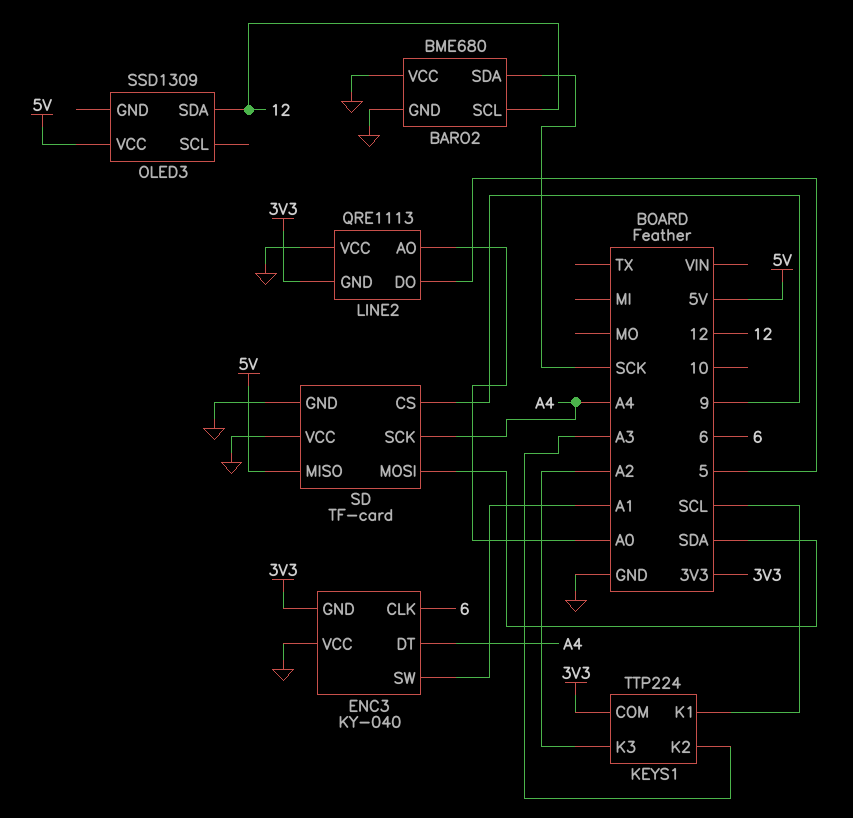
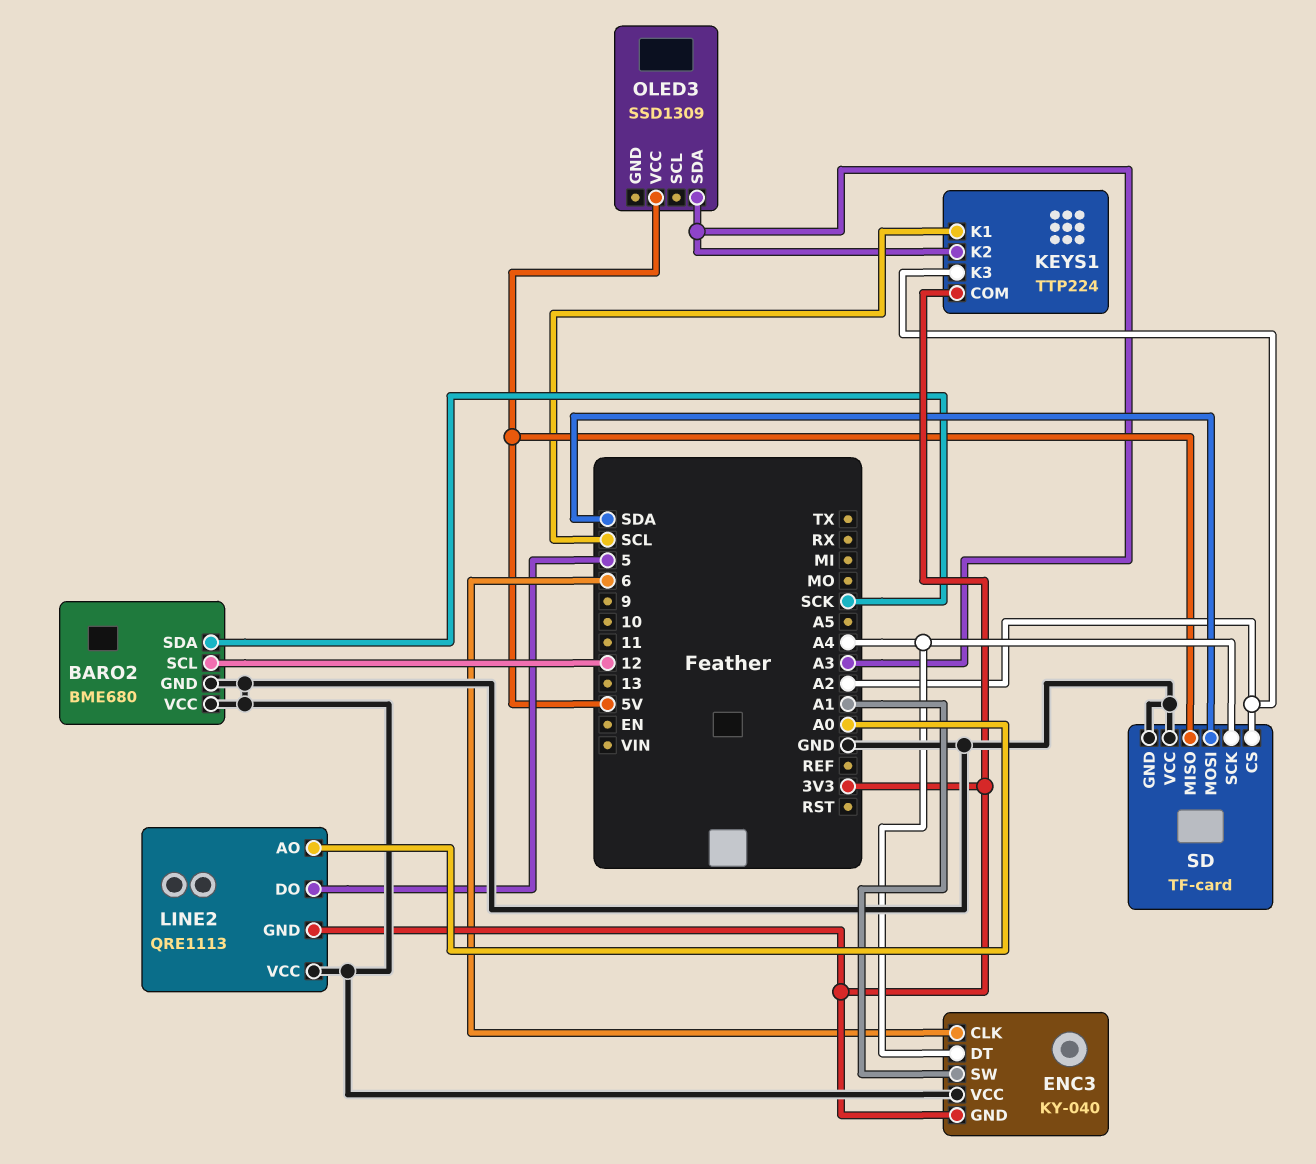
OLED3 pin SDA: 12 -> A3
SD pin CS: 9 -> A2

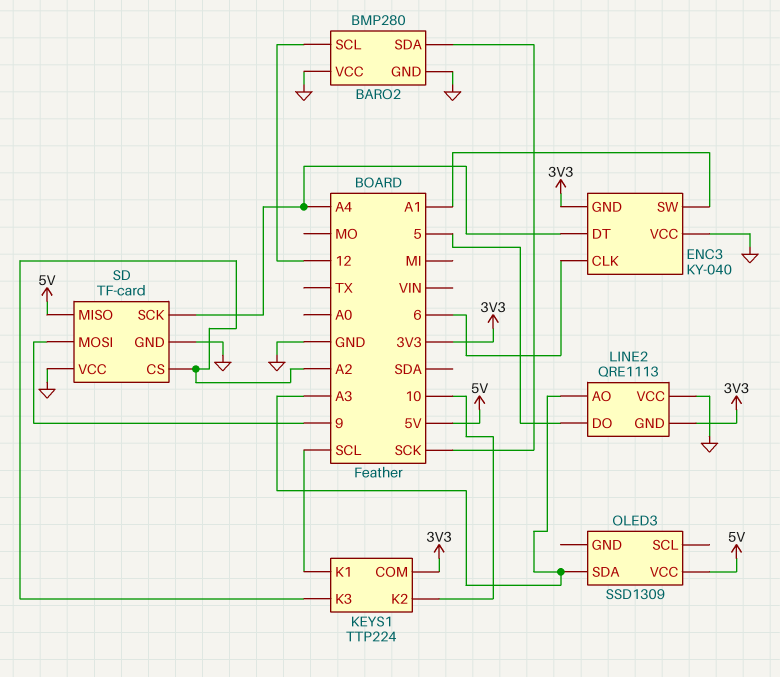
BARO2: BME680 -> BMP280
KEYS1 pin K2: A3 -> 10
LINE2 pin AO: A0 -> A3
SD pin MOSI: SDA -> 9

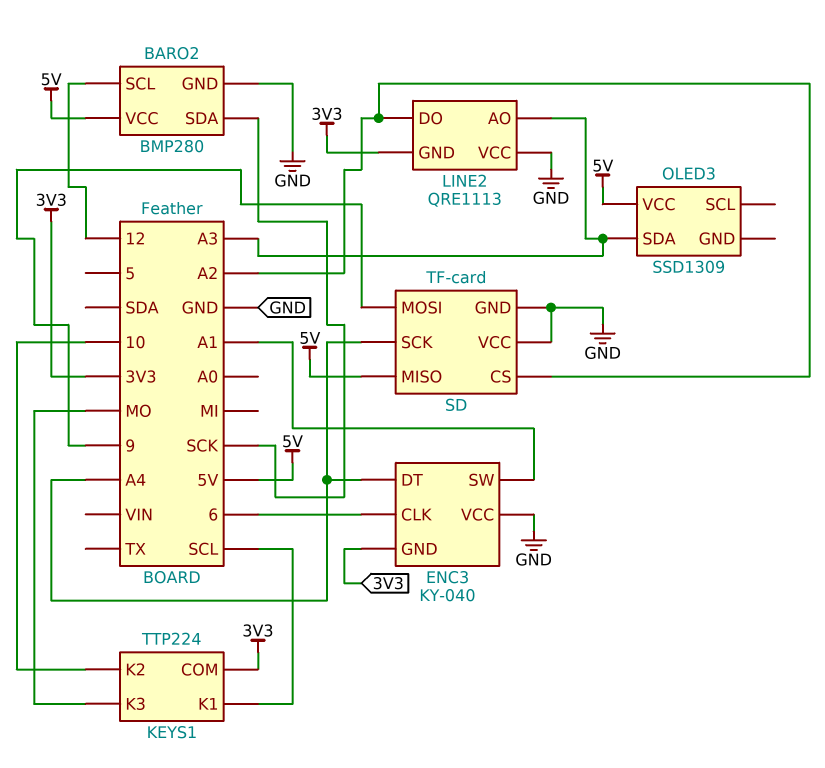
BARO2 pin VCC: GND -> 5V
KEYS1 pin K3: A2 -> MO
LINE2 pin DO: 5 -> A2

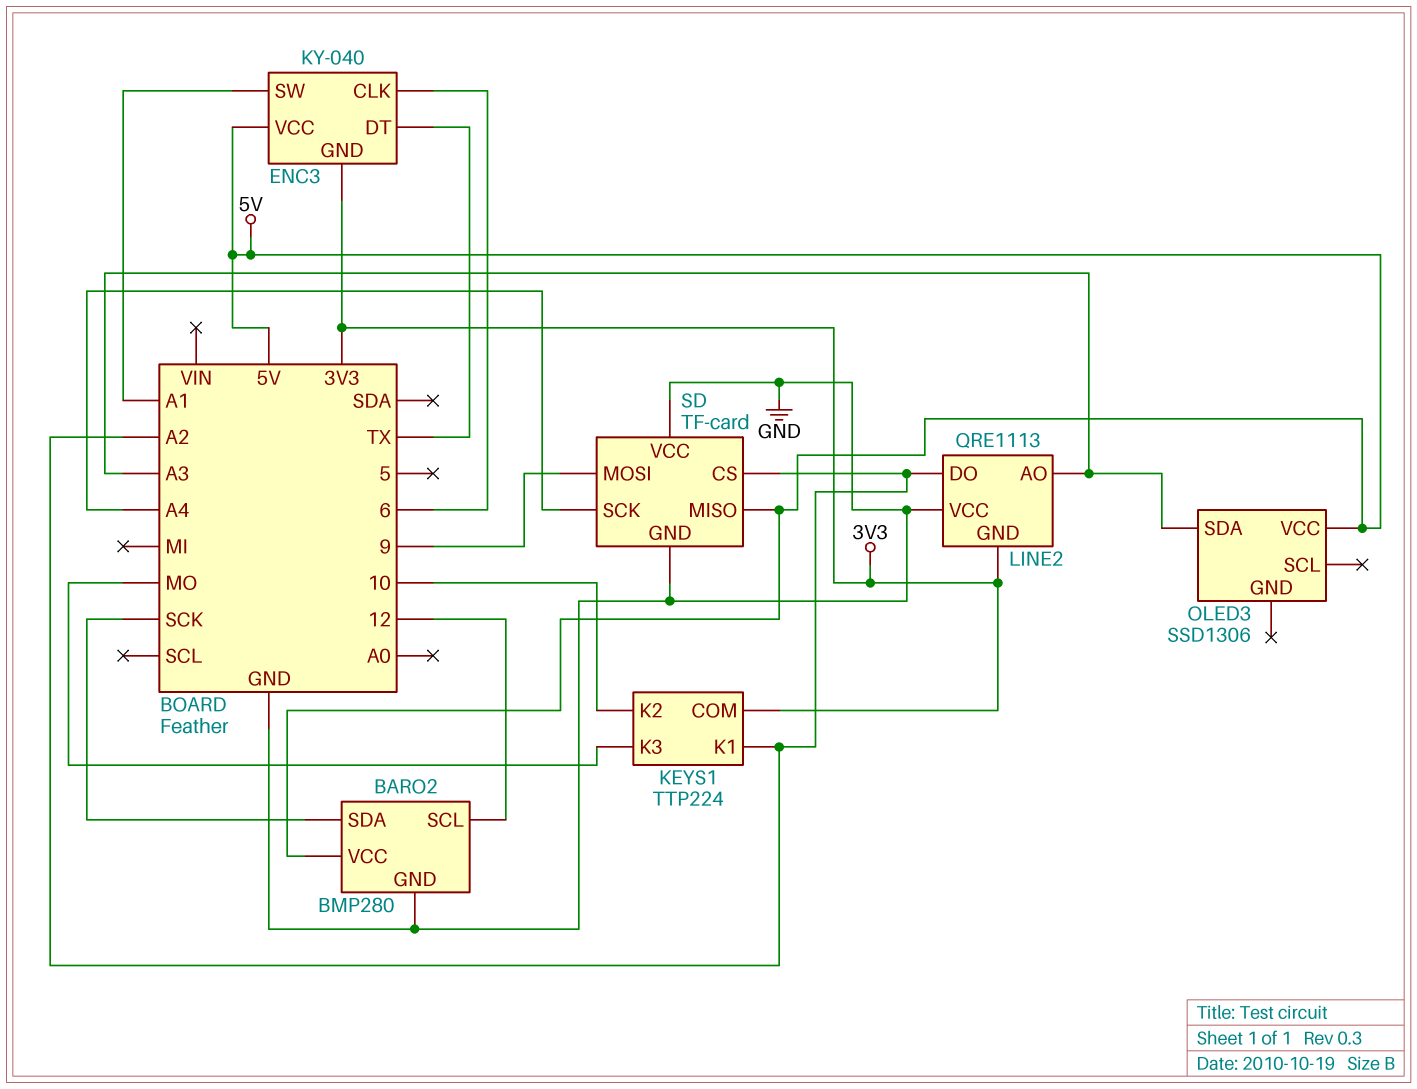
ENC3 pin DT: A4 -> TX
ENC3 pin VCC: GND -> 5V
KEYS1 pin K1: SCL -> A2
OLED3: SSD1309 -> SSD1306

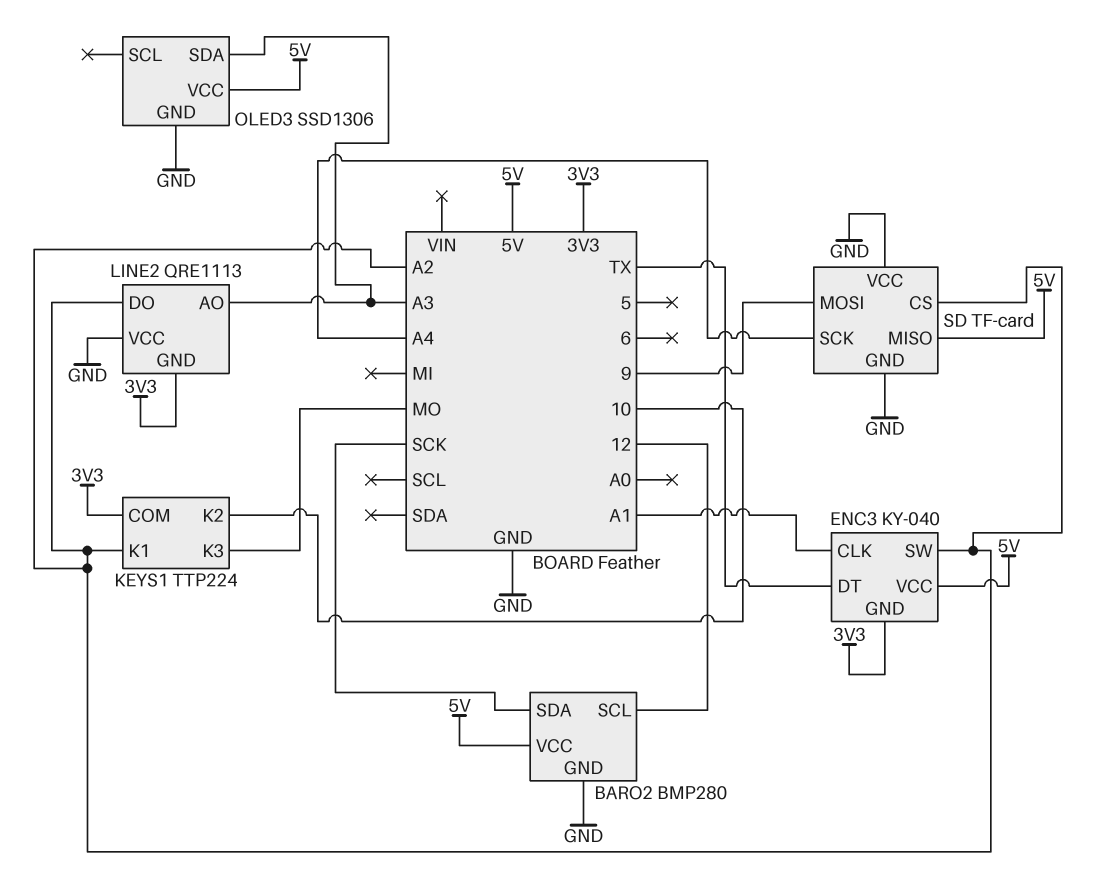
ENC3 pin CLK: 6 -> A1
ENC3 pin SW: A1 -> A2
OLED3 pin GND: none -> GND

